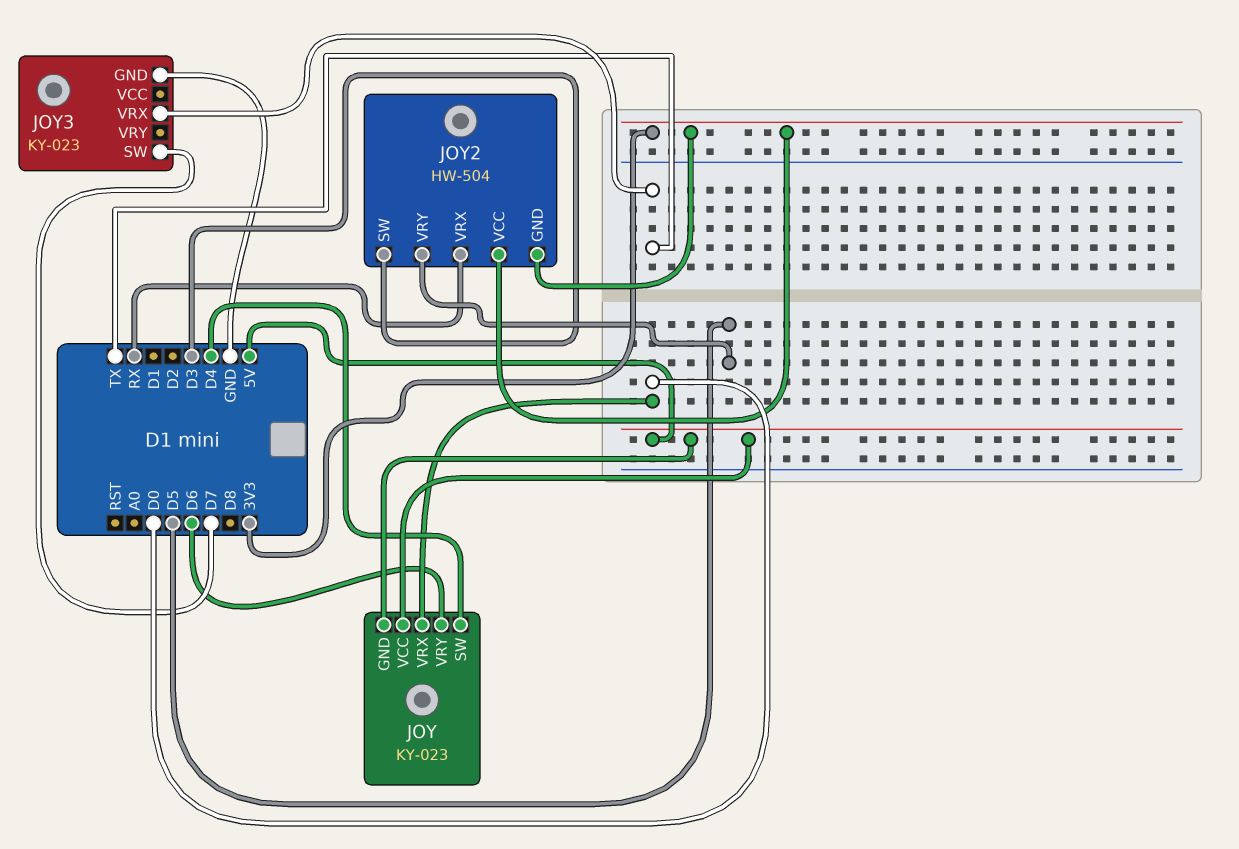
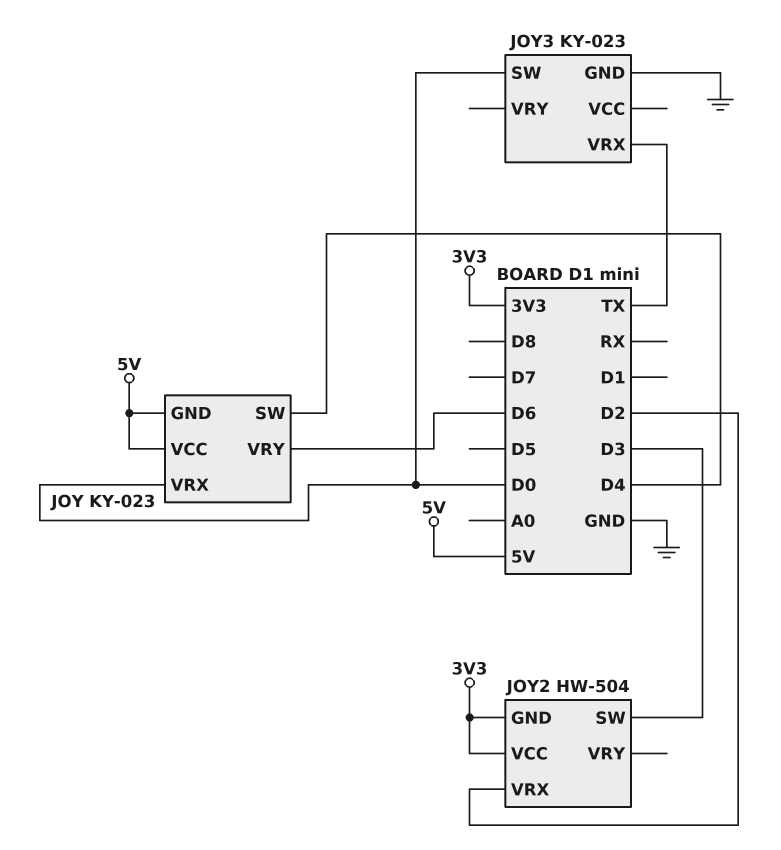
JOY2 pin VRX: RX -> D2
JOY2 pin VRY: D5 -> none
JOY3 pin SW: D7 -> D0

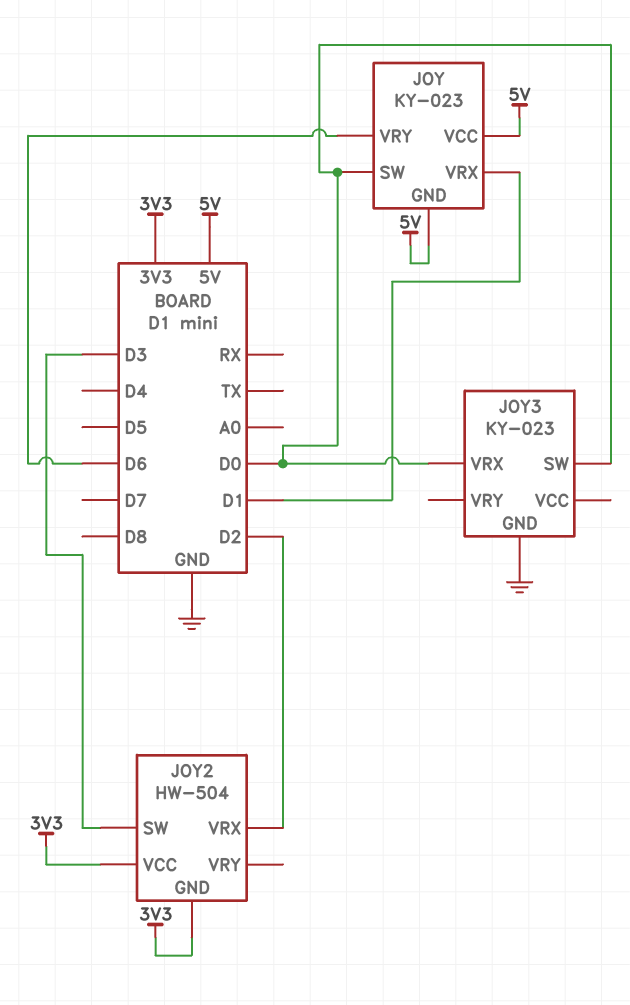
JOY pin SW: D4 -> D0
JOY pin VRX: D0 -> D1
JOY3 pin VRX: TX -> D0

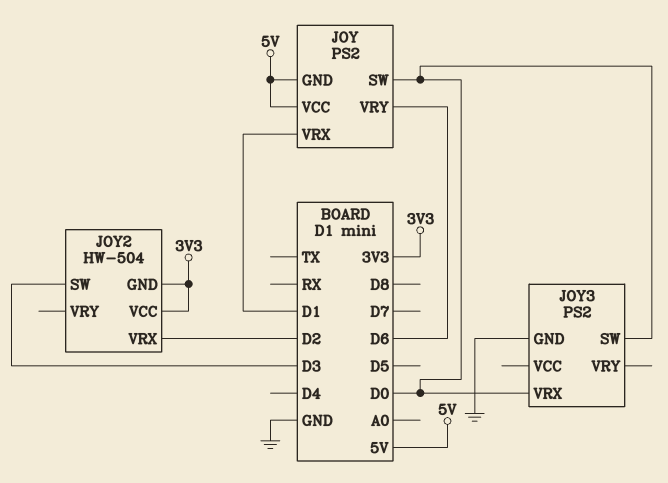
JOY: KY-023 -> PS2
JOY3: KY-023 -> PS2

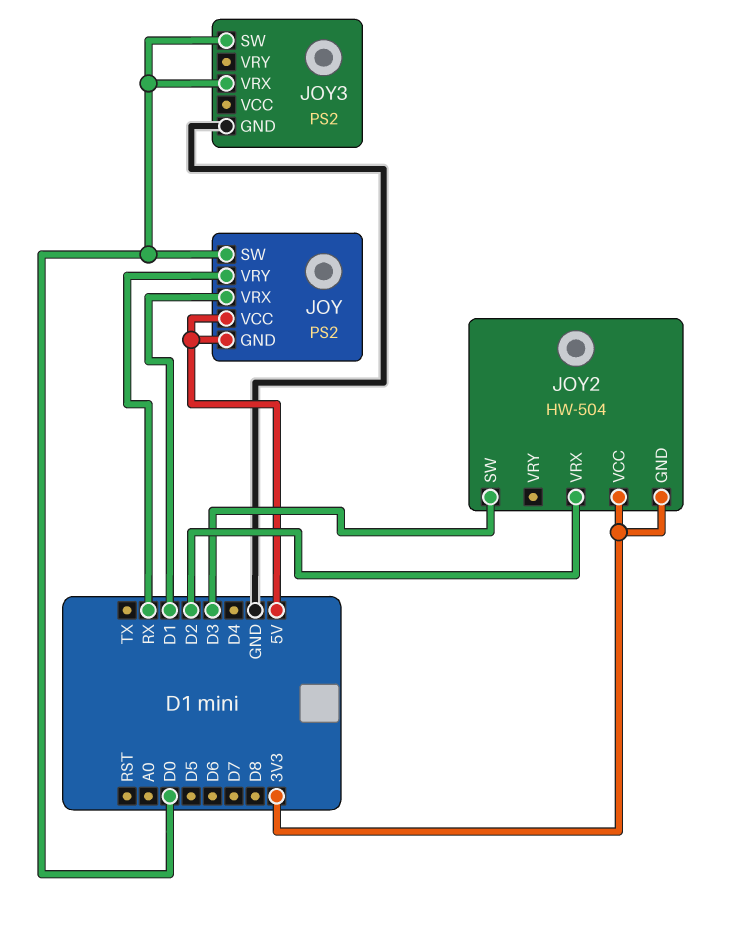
JOY pin VRY: D6 -> RX

